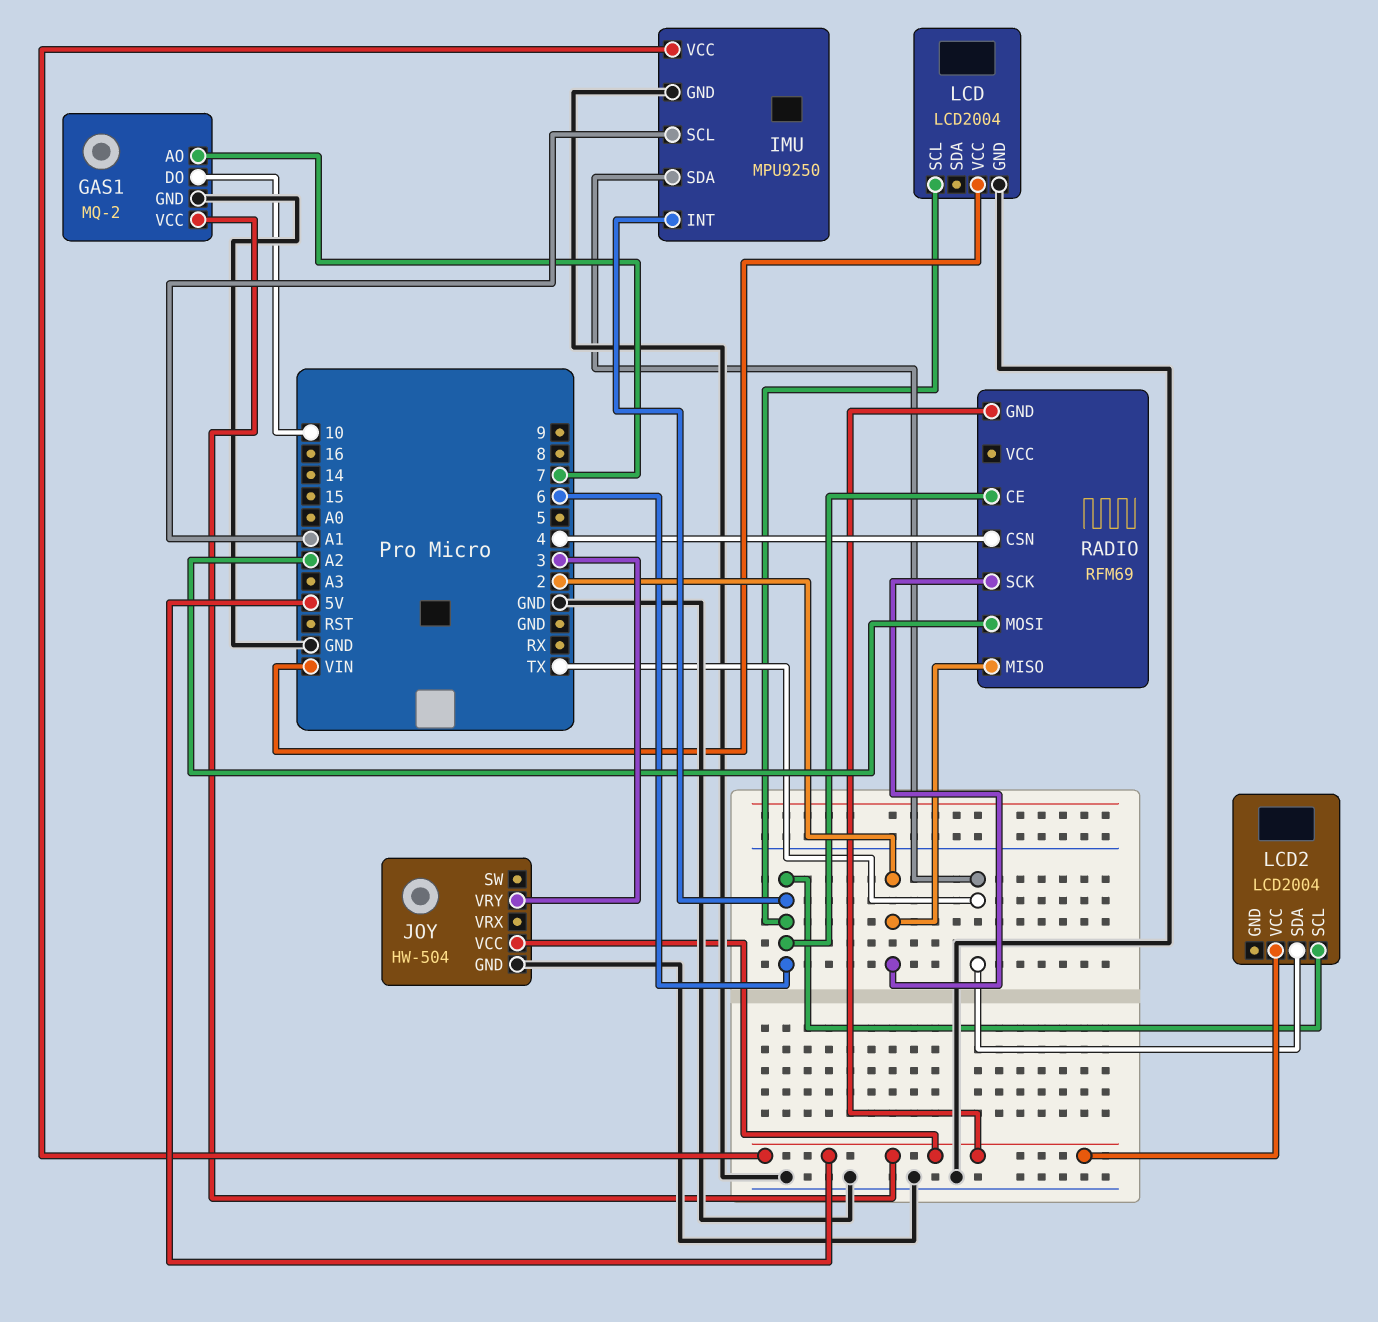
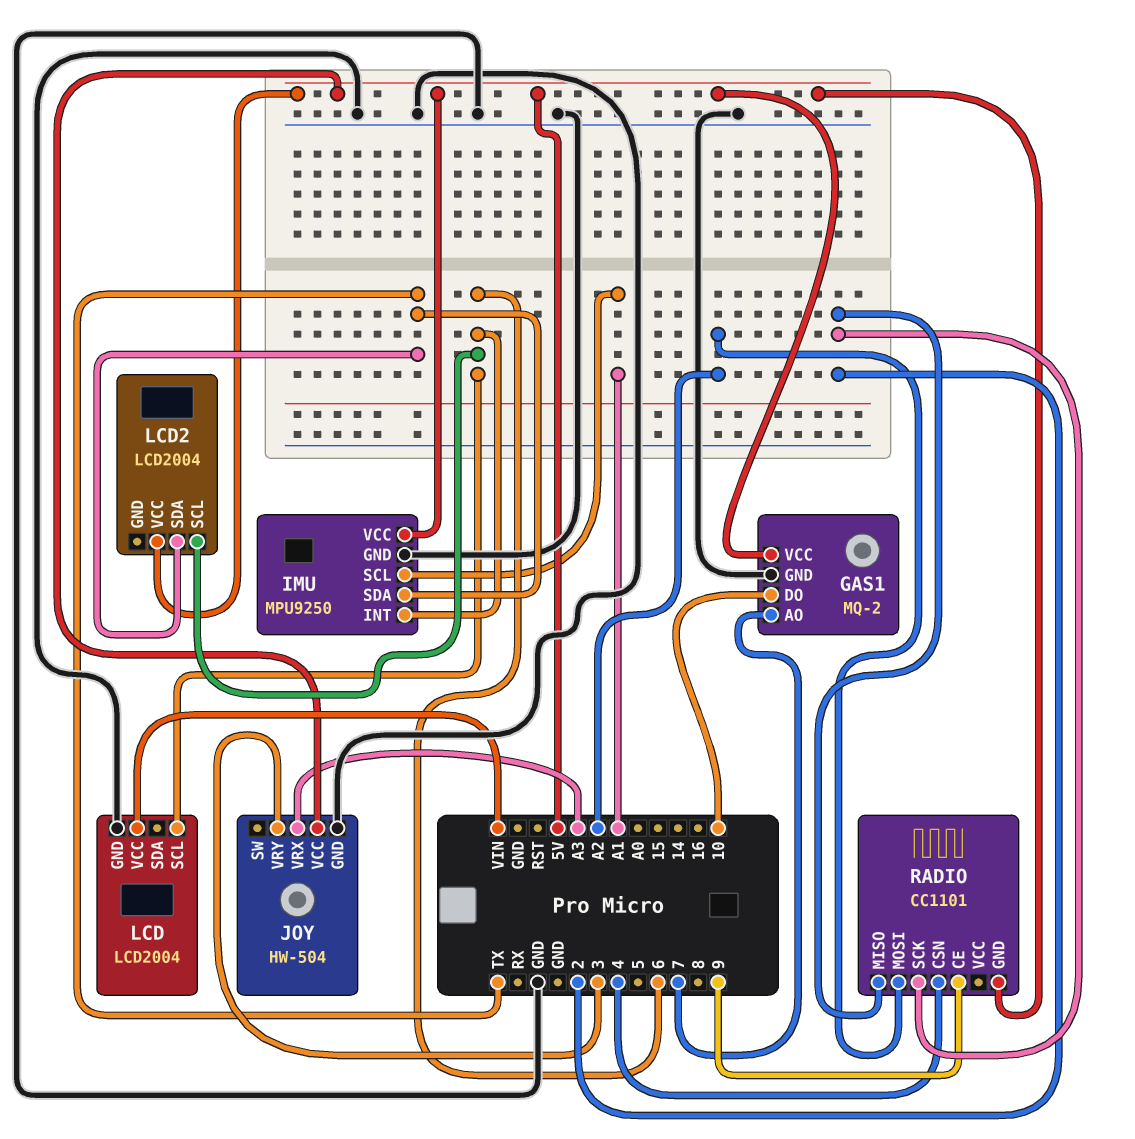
JOY pin VRX: none -> A3
RADIO: RFM69 -> CC1101
RADIO pin CE: 6 -> 9

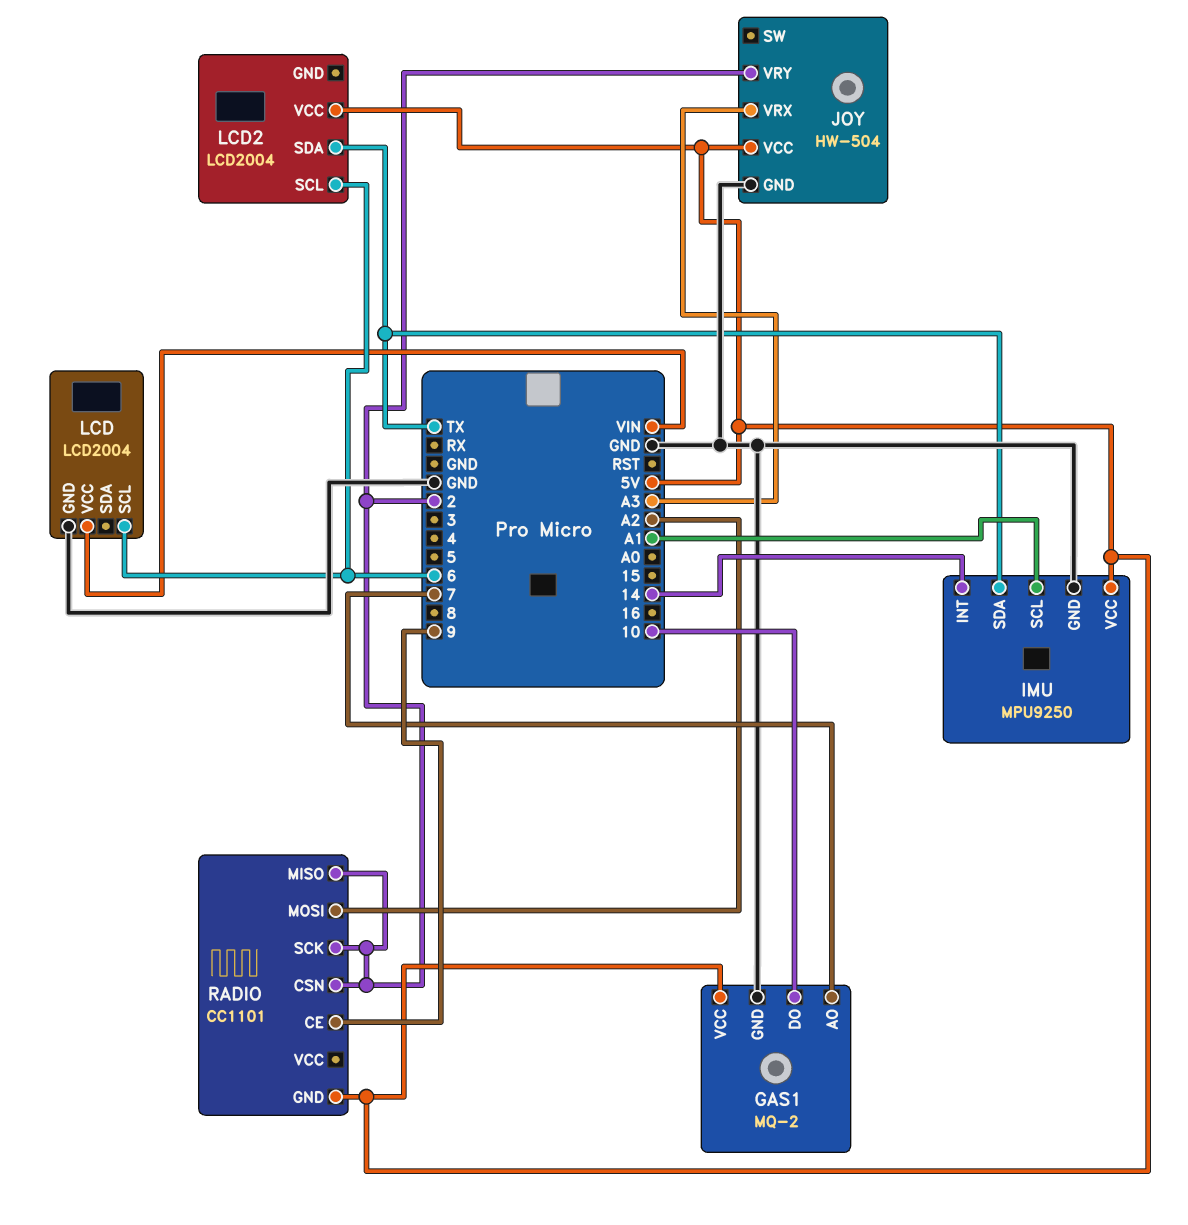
IMU pin INT: 6 -> 14
JOY pin VRY: 3 -> 2
RADIO pin CSN: 4 -> 2

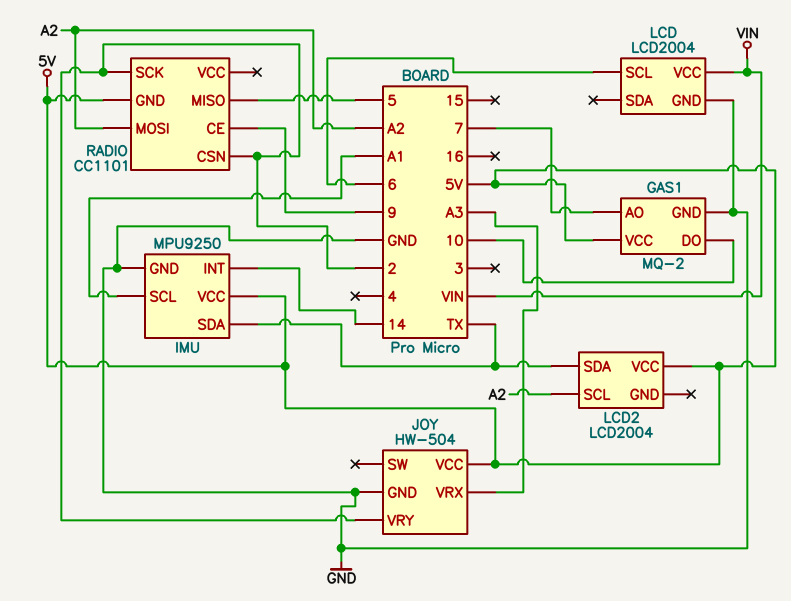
LCD2 pin SCL: 6 -> A2
RADIO pin MISO: 2 -> 5

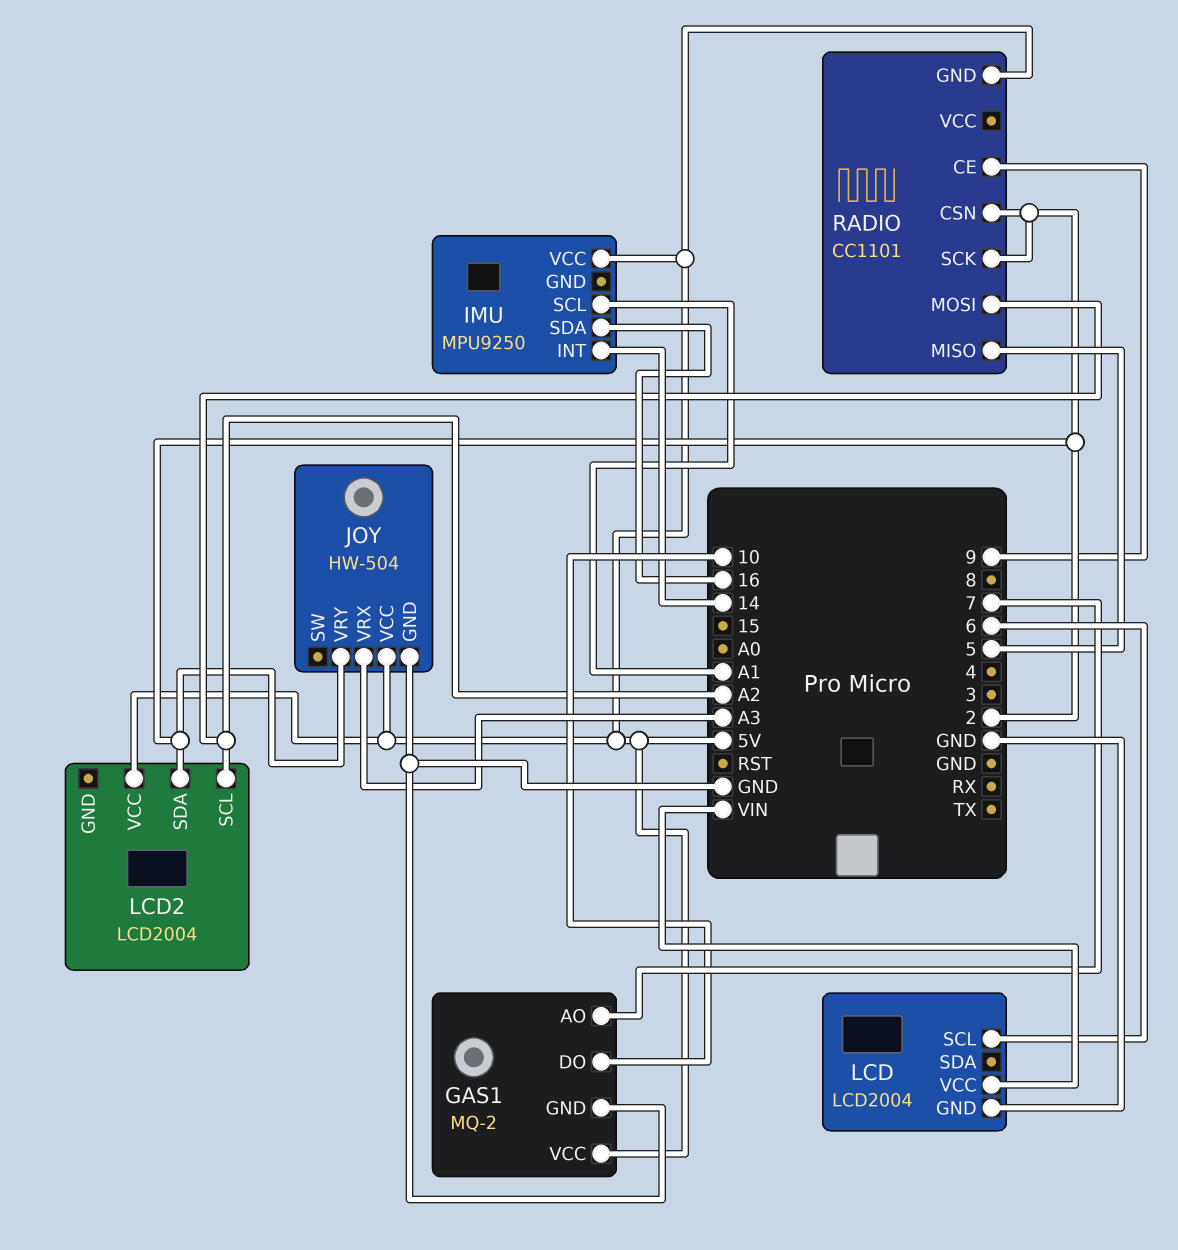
IMU pin GND: GND -> none
IMU pin SDA: TX -> 16
LCD2 pin SDA: TX -> 2

